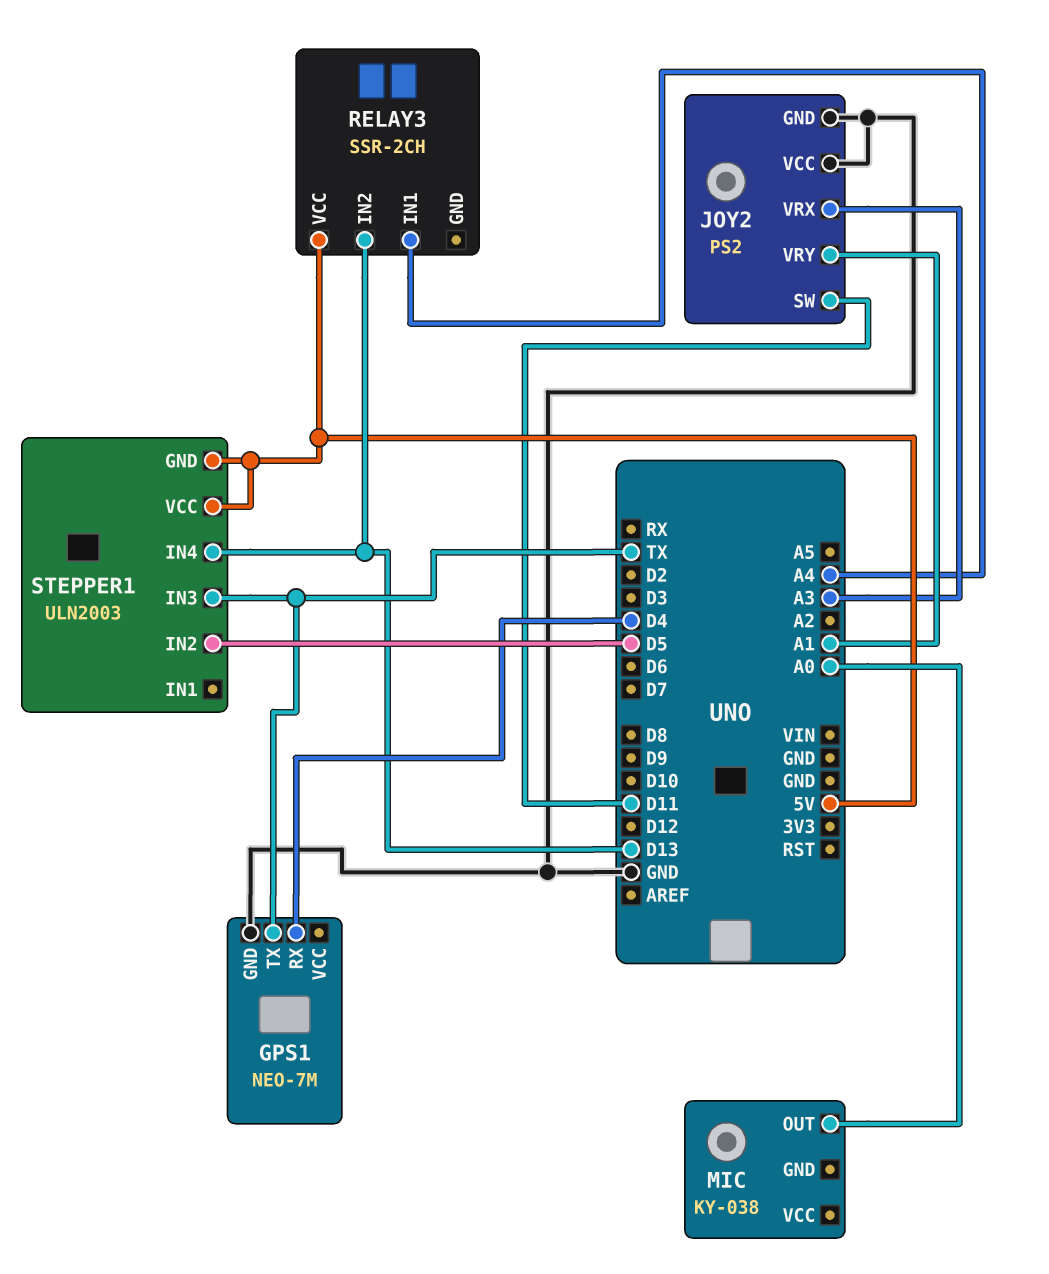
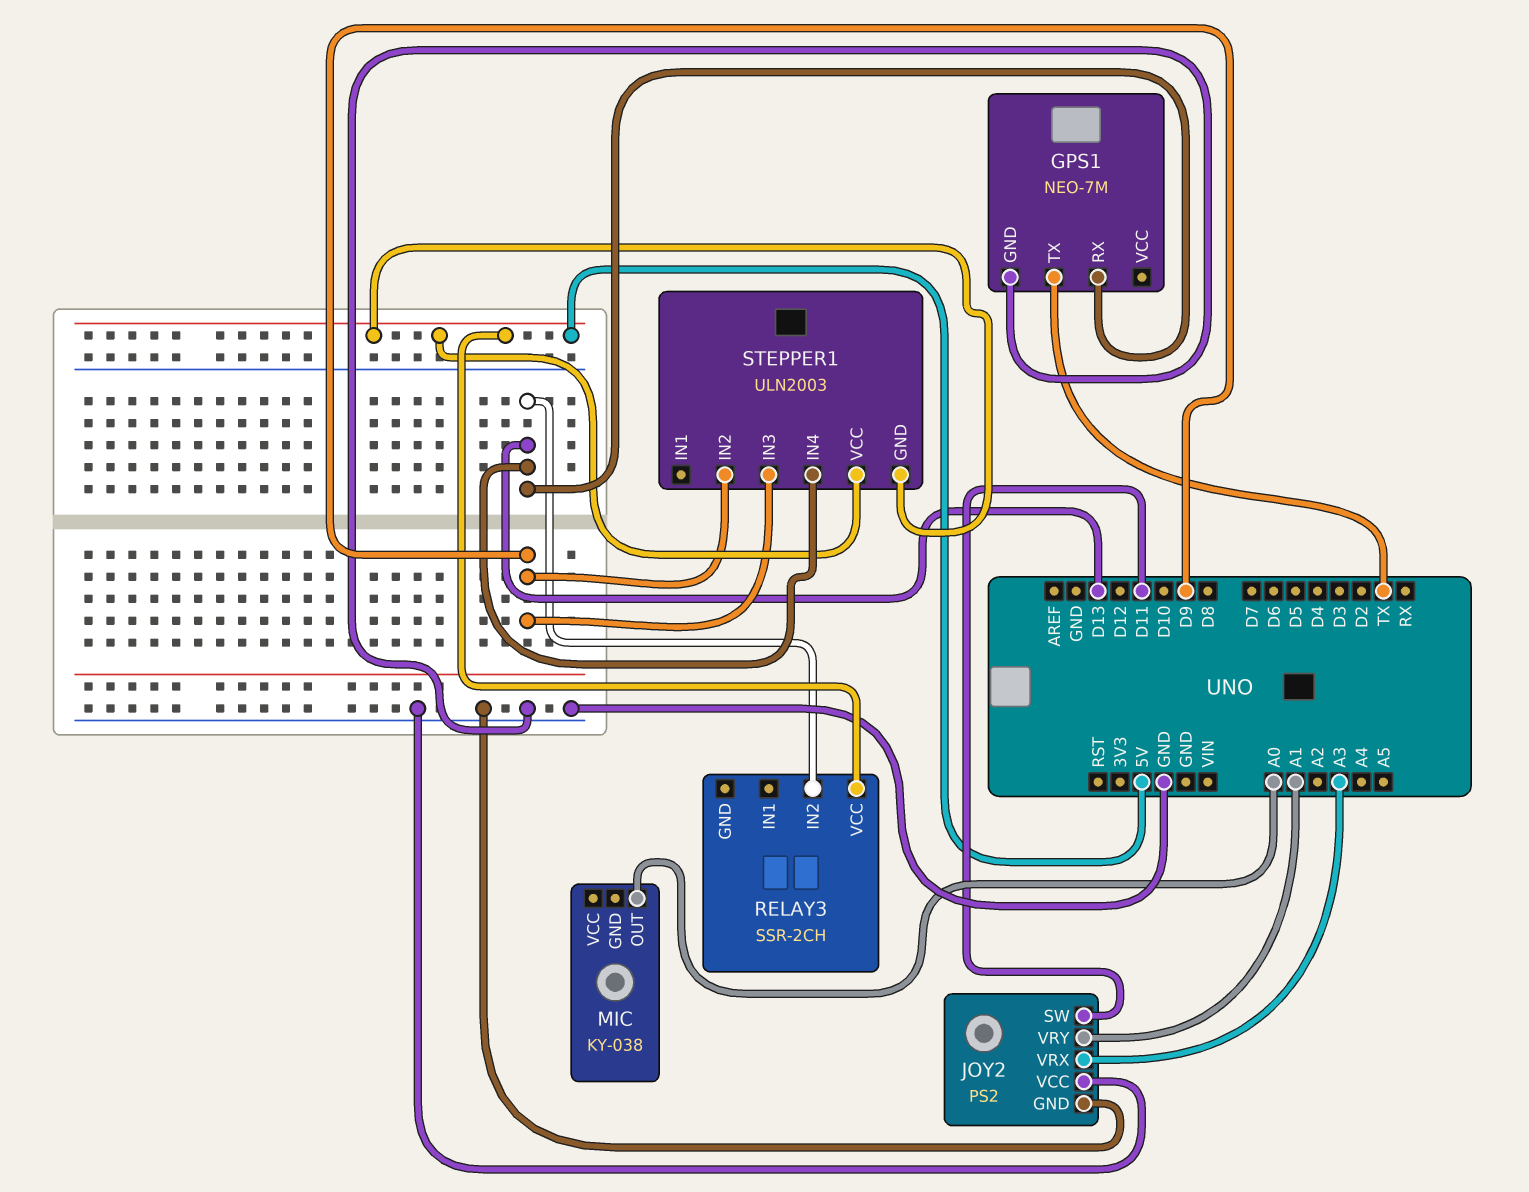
GPS1 pin RX: D4 -> D13
RELAY3 pin IN1: A4 -> none
STEPPER1 pin IN2: D5 -> D9
STEPPER1 pin IN3: TX -> D9

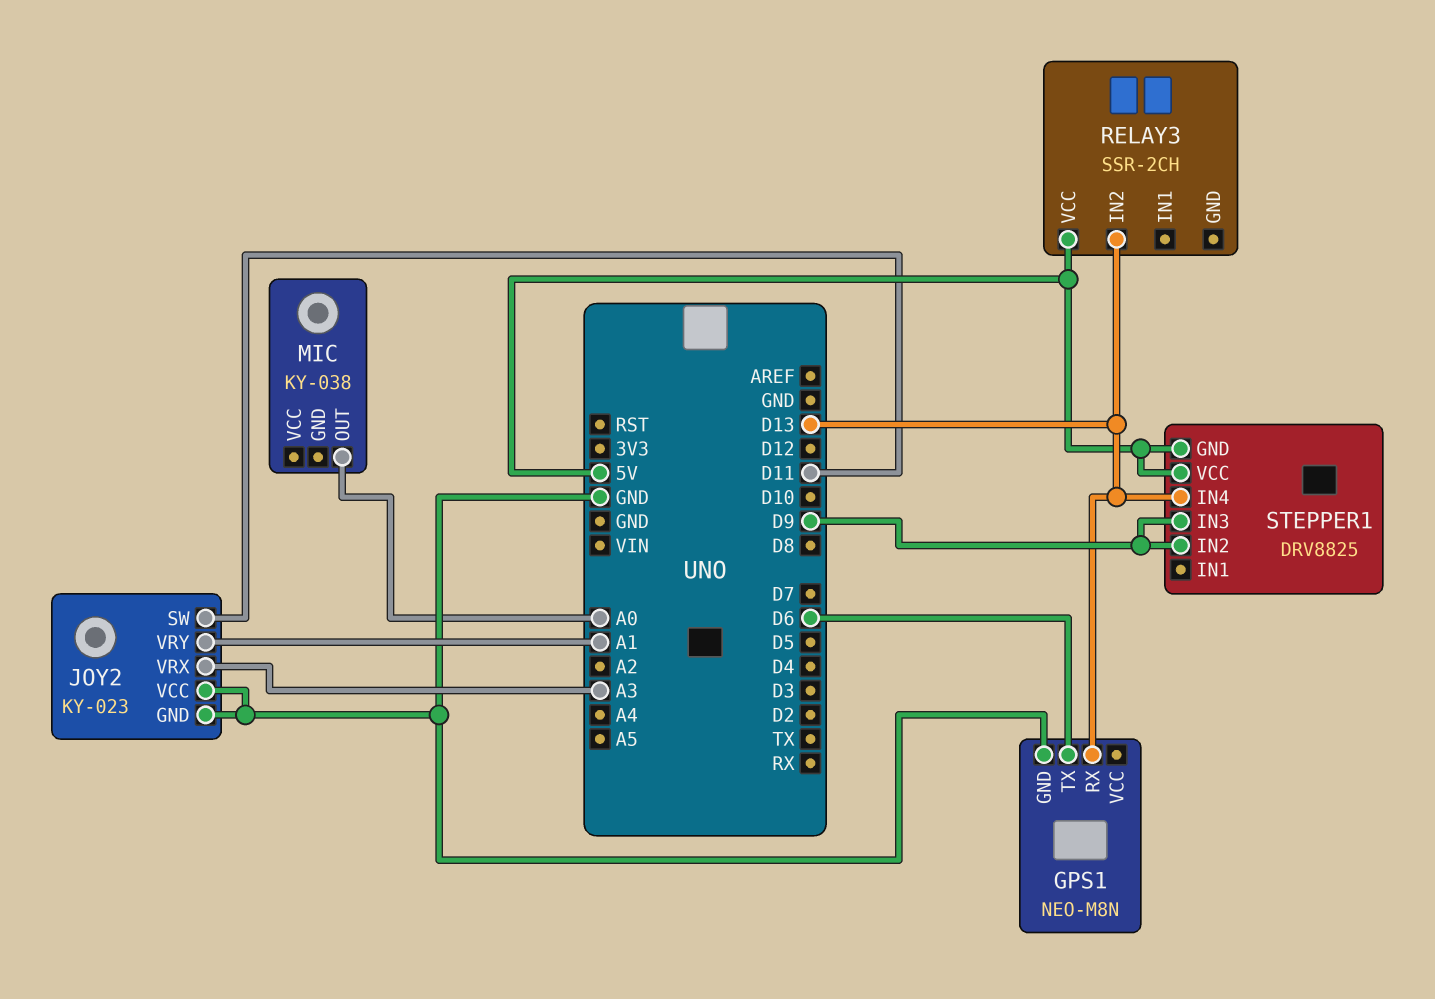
GPS1: NEO-7M -> NEO-M8N
GPS1 pin TX: TX -> D6
JOY2: PS2 -> KY-023
STEPPER1: ULN2003 -> DRV8825

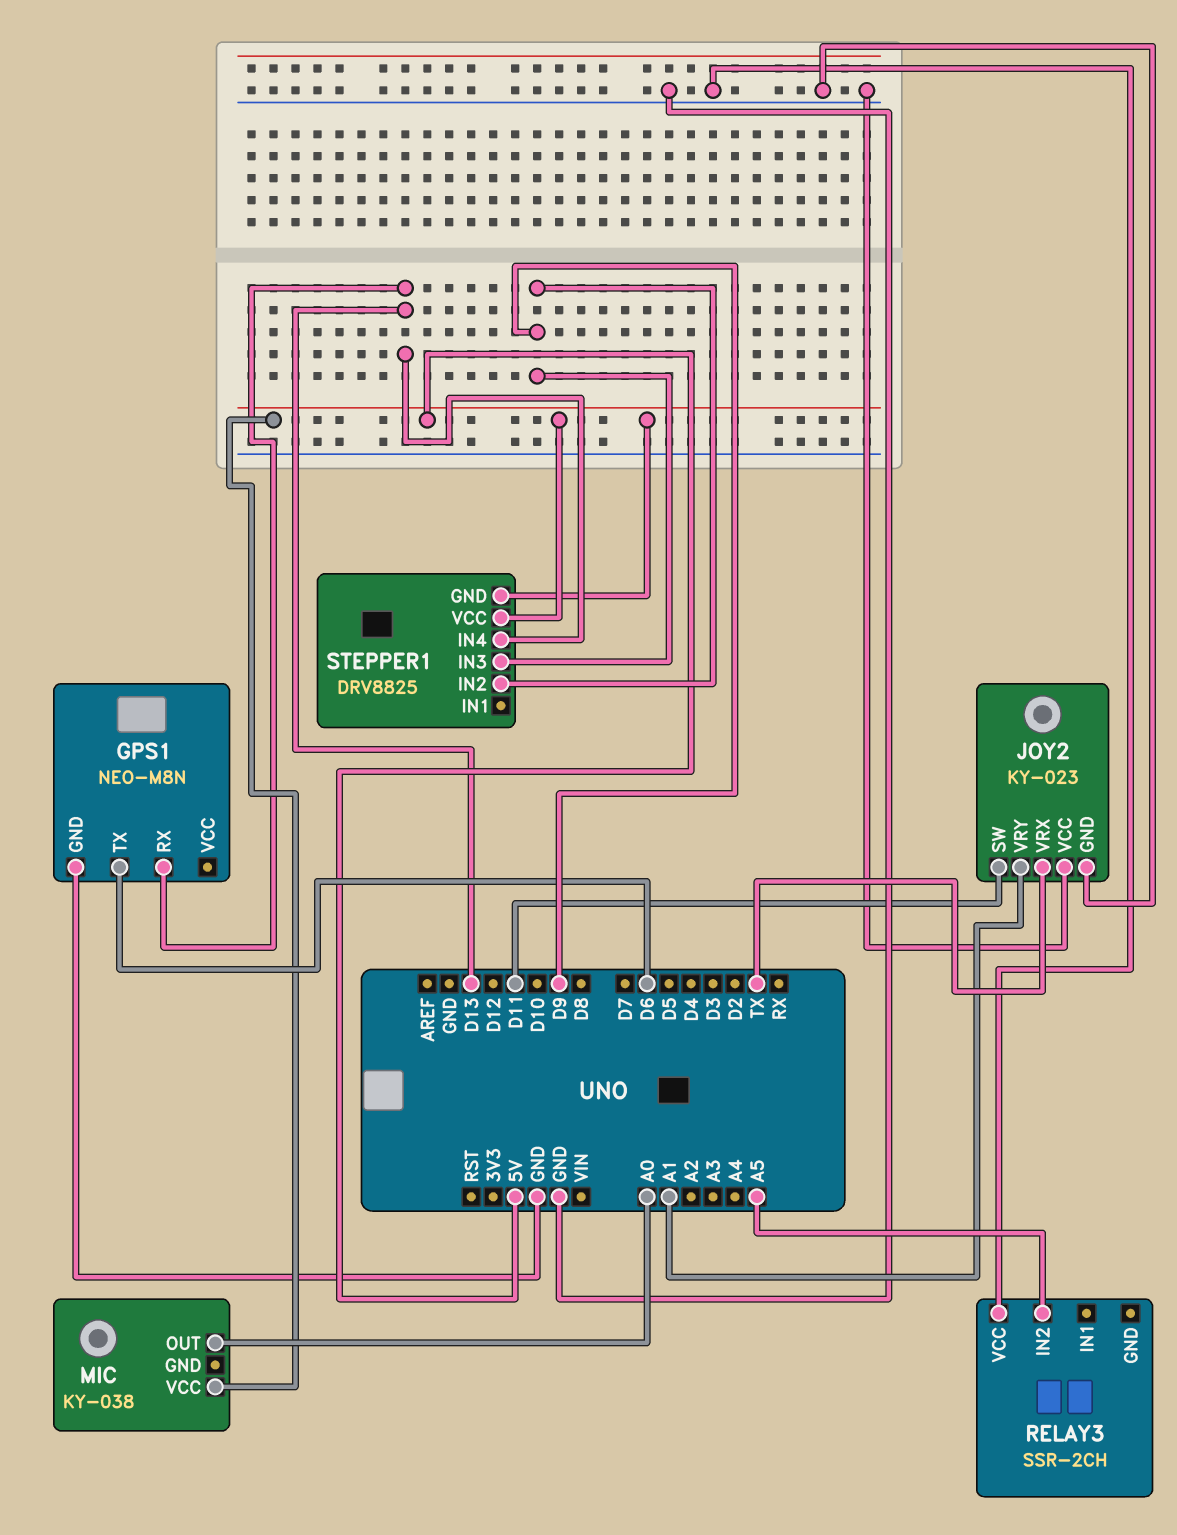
JOY2 pin VRX: A3 -> TX
MIC pin VCC: none -> 5V
RELAY3 pin IN2: D13 -> A5
RELAY3 pin VCC: 5V -> GND

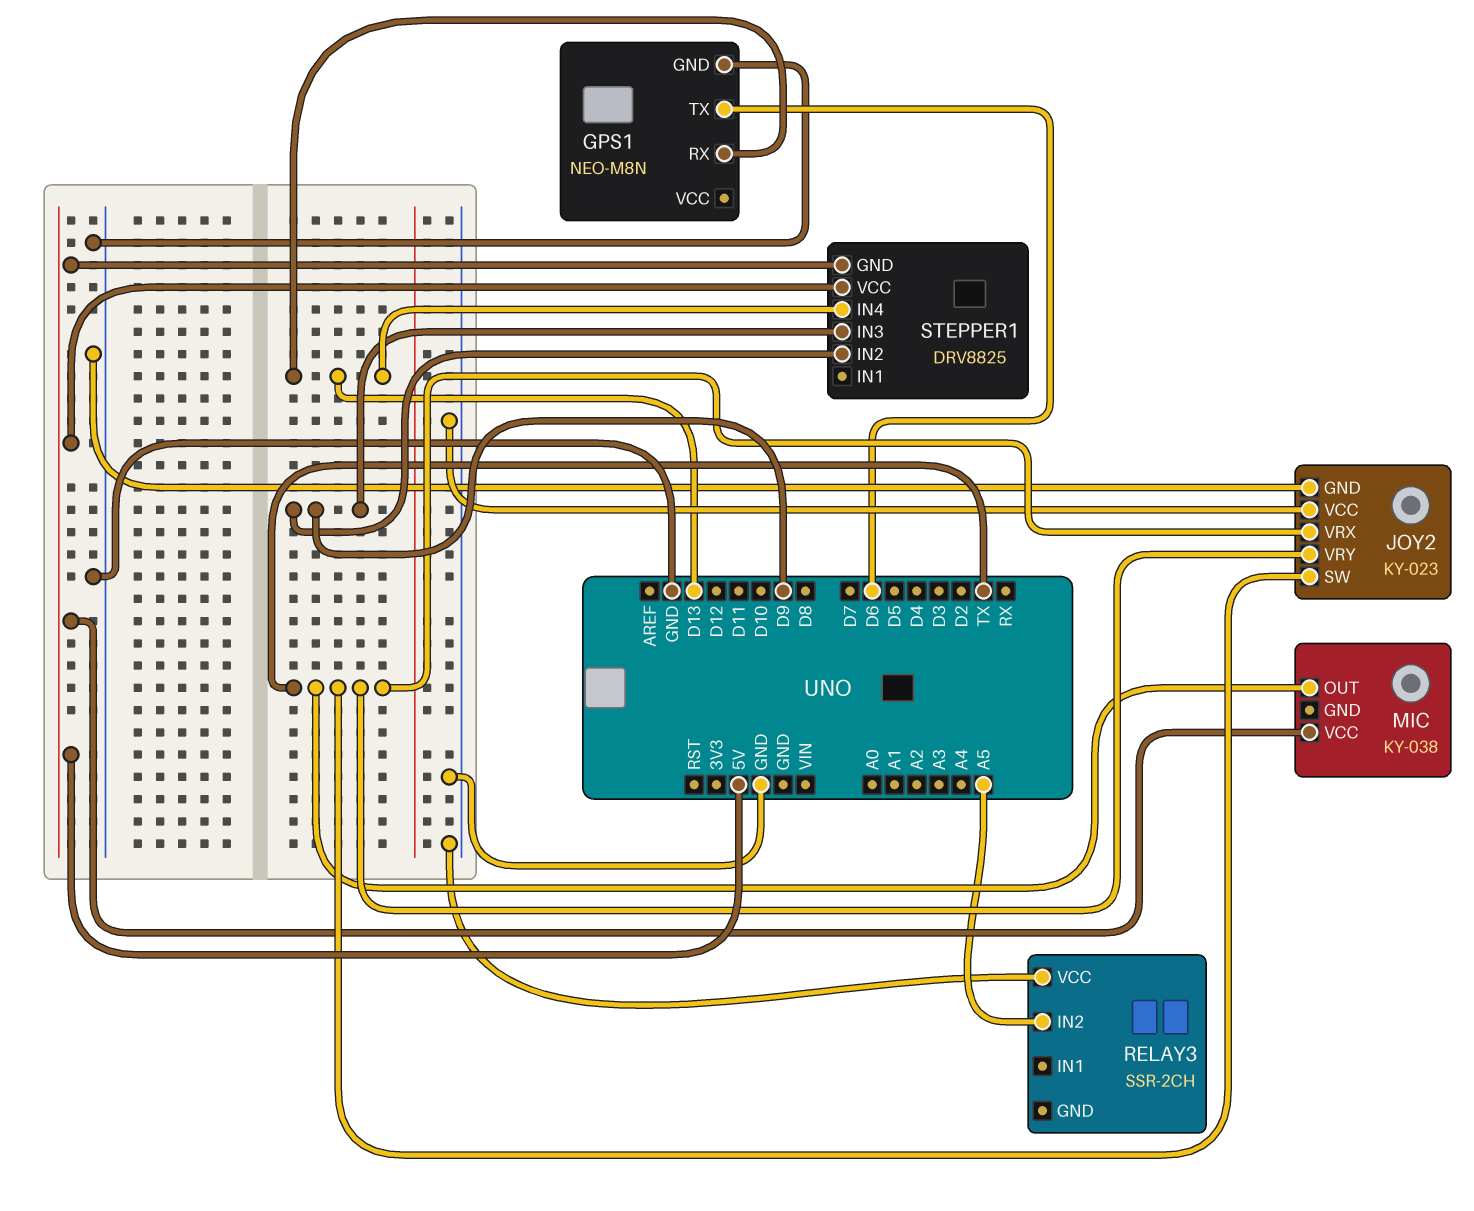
JOY2 pin SW: D11 -> TX
JOY2 pin VRY: A1 -> TX
MIC pin OUT: A0 -> TX

